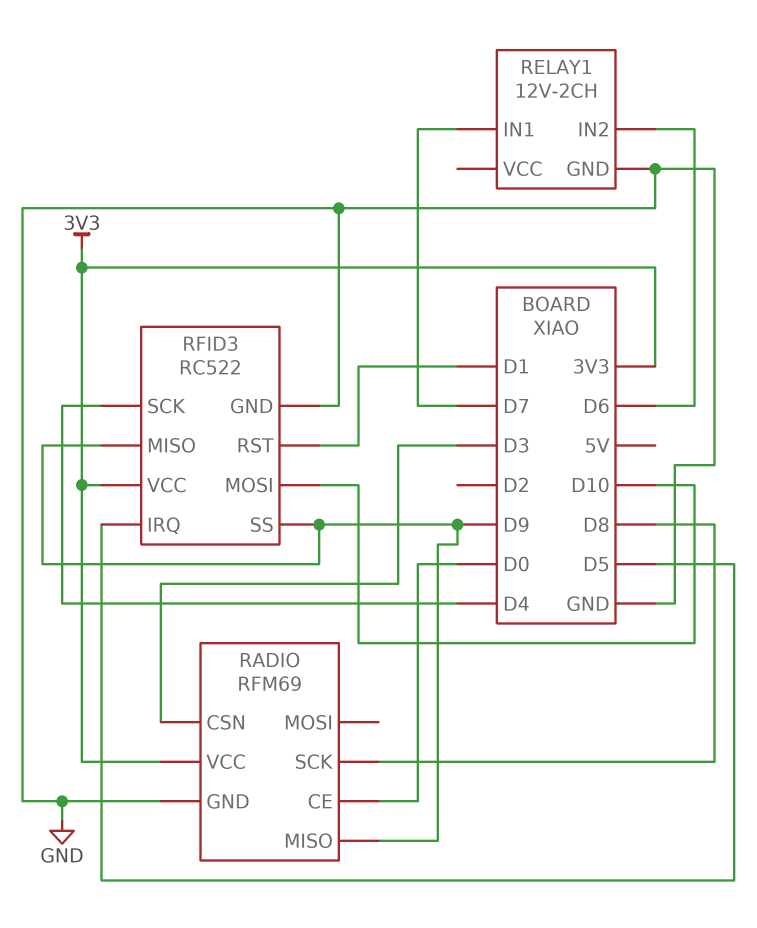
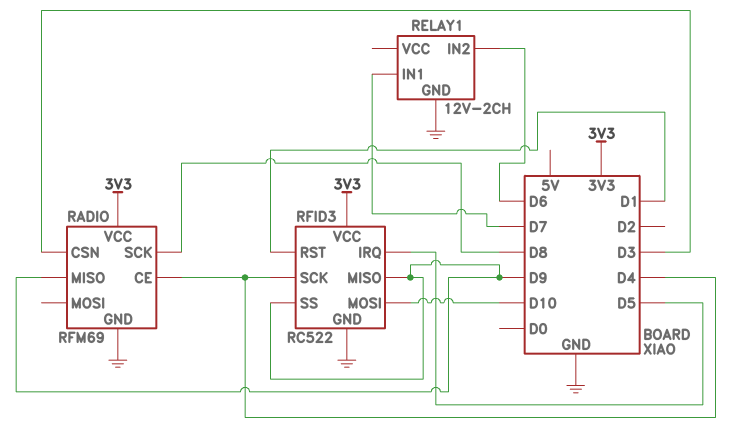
RADIO pin CE: D0 -> D4

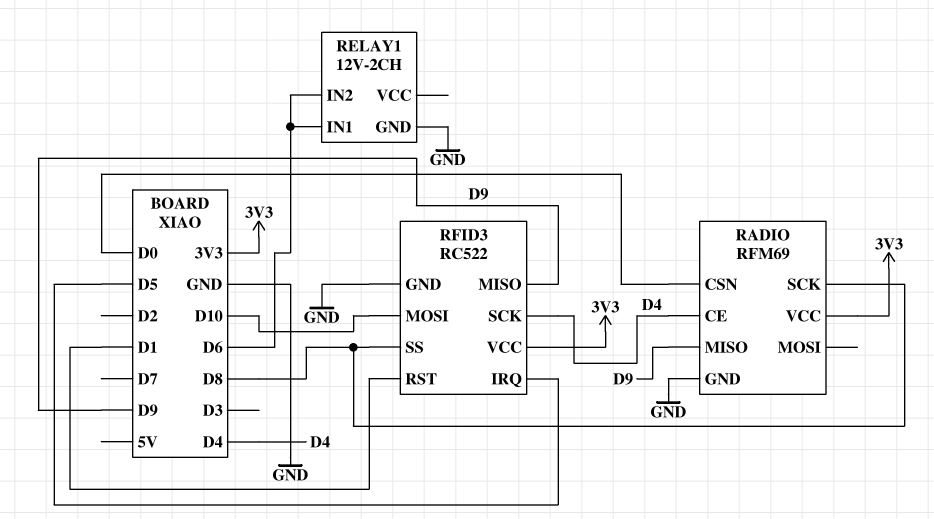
RADIO pin CSN: D3 -> D0
RELAY1 pin IN1: D7 -> D6
RFID3 pin SS: D9 -> D8

